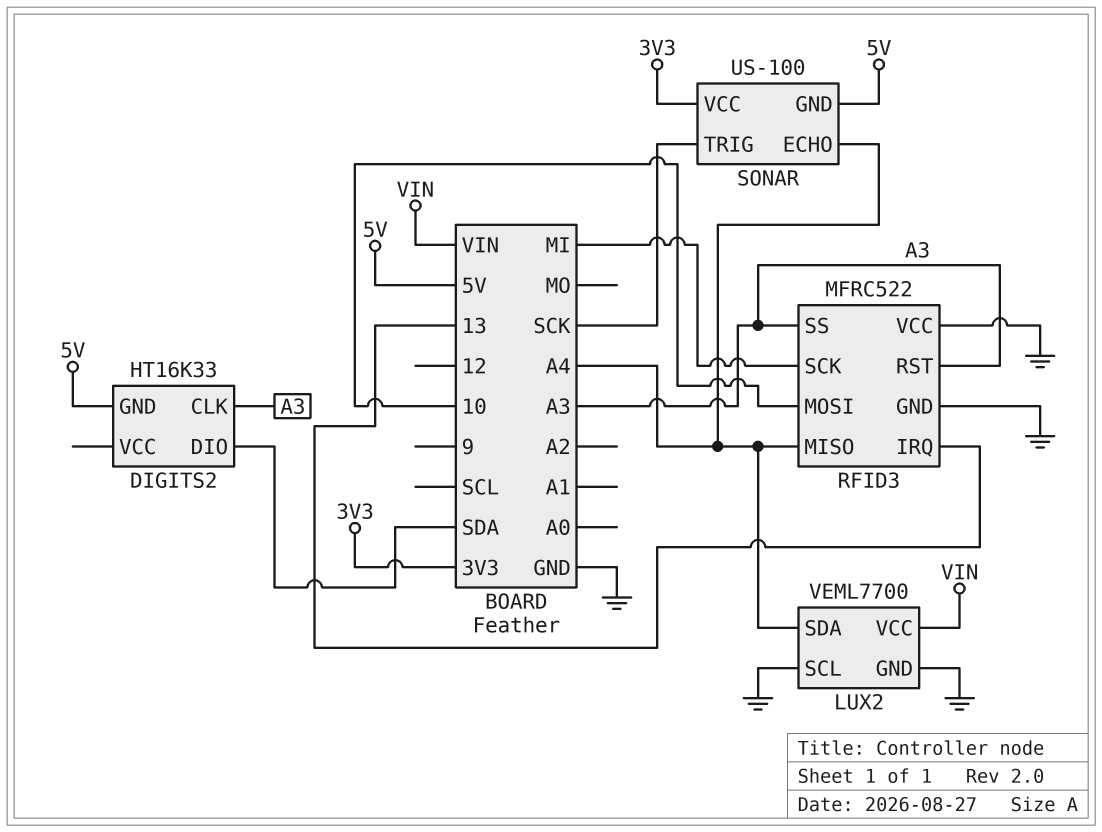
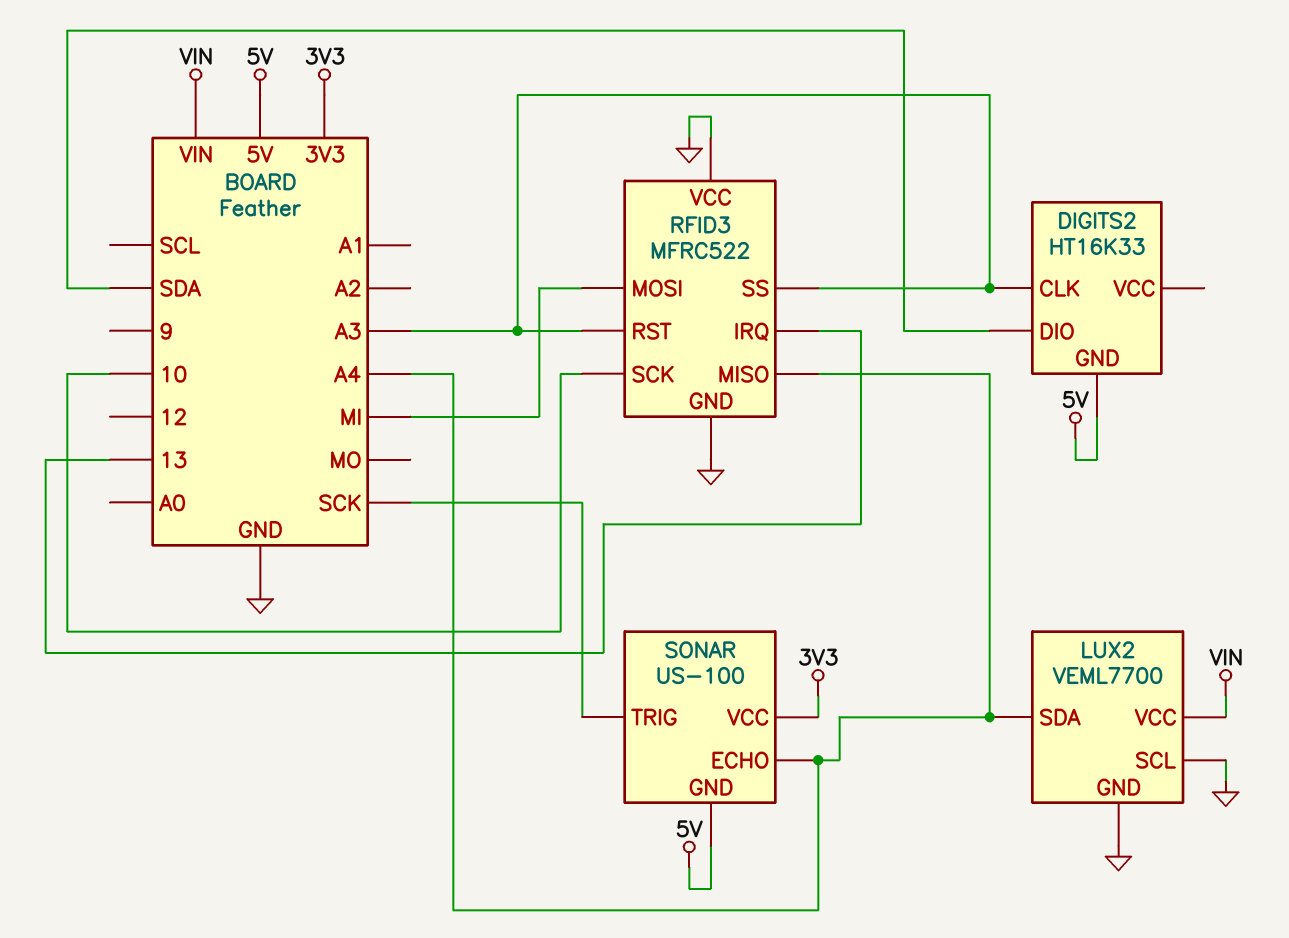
RFID3 pin MOSI: 10 -> MI
RFID3 pin SCK: MI -> 10

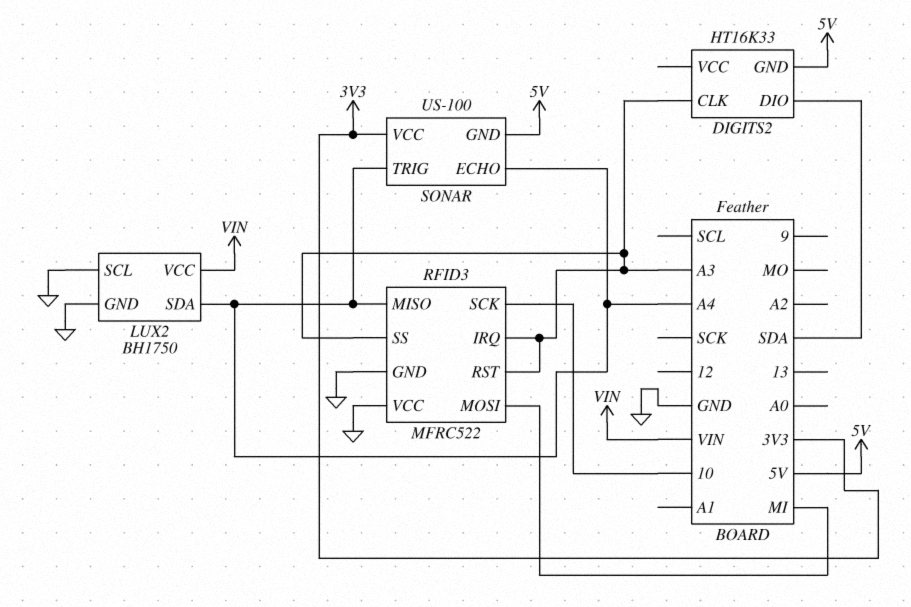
LUX2: VEML7700 -> BH1750
RFID3 pin IRQ: 13 -> A3
SONAR pin TRIG: SCK -> A4

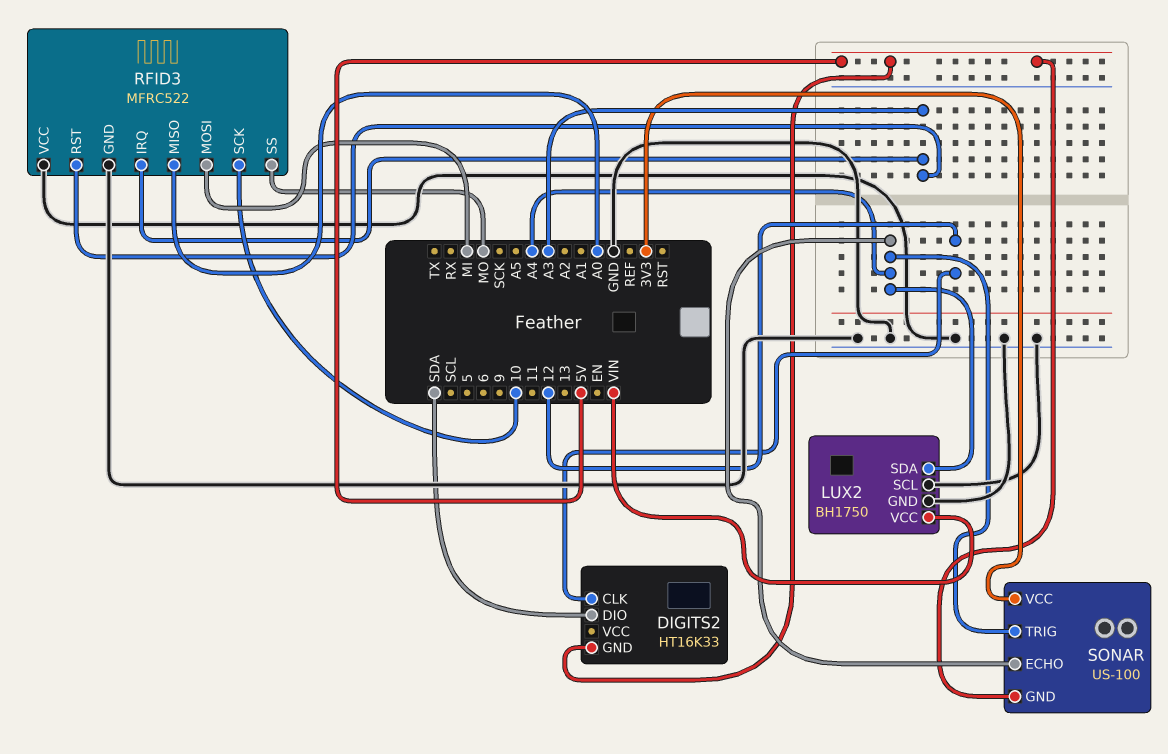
DIGITS2 pin CLK: A3 -> 12
RFID3 pin MISO: A4 -> A0
RFID3 pin SS: A3 -> MO

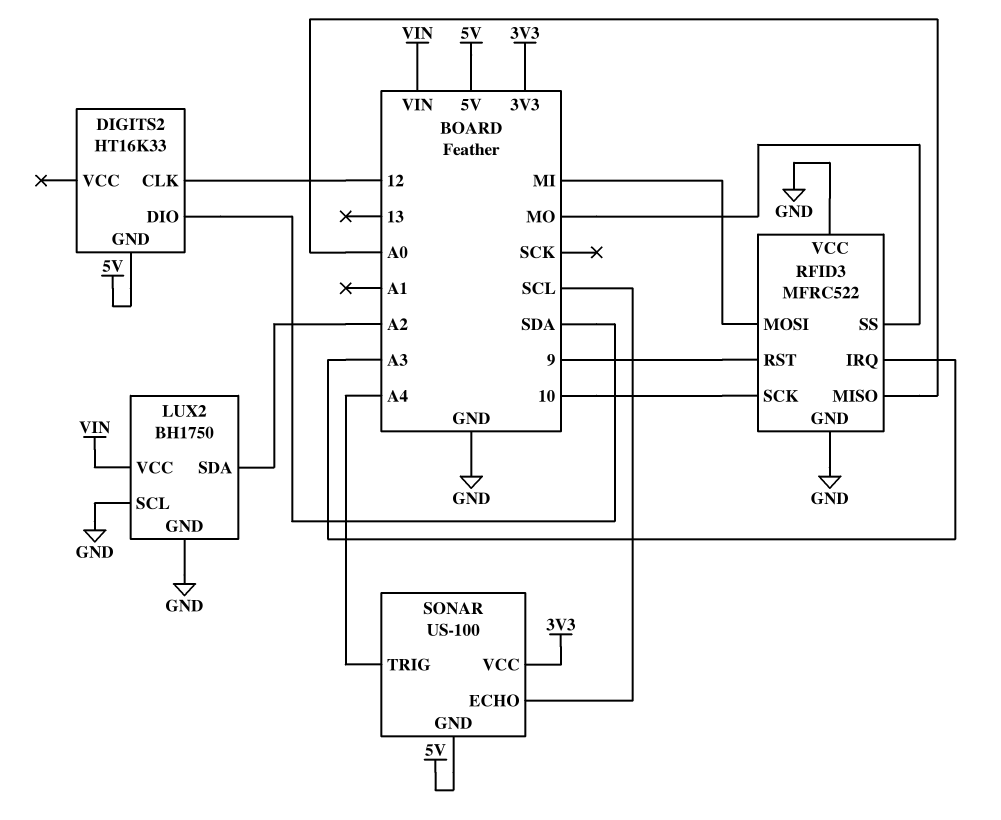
LUX2 pin SDA: A4 -> A2
RFID3 pin RST: A3 -> 9
SONAR pin ECHO: A4 -> SCL

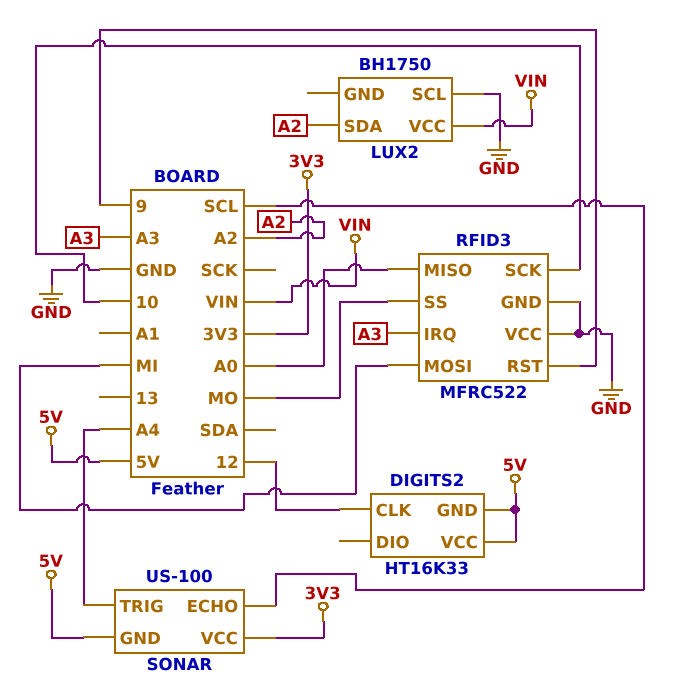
DIGITS2 pin DIO: SDA -> none
DIGITS2 pin VCC: none -> 5V
LUX2 pin GND: GND -> none

